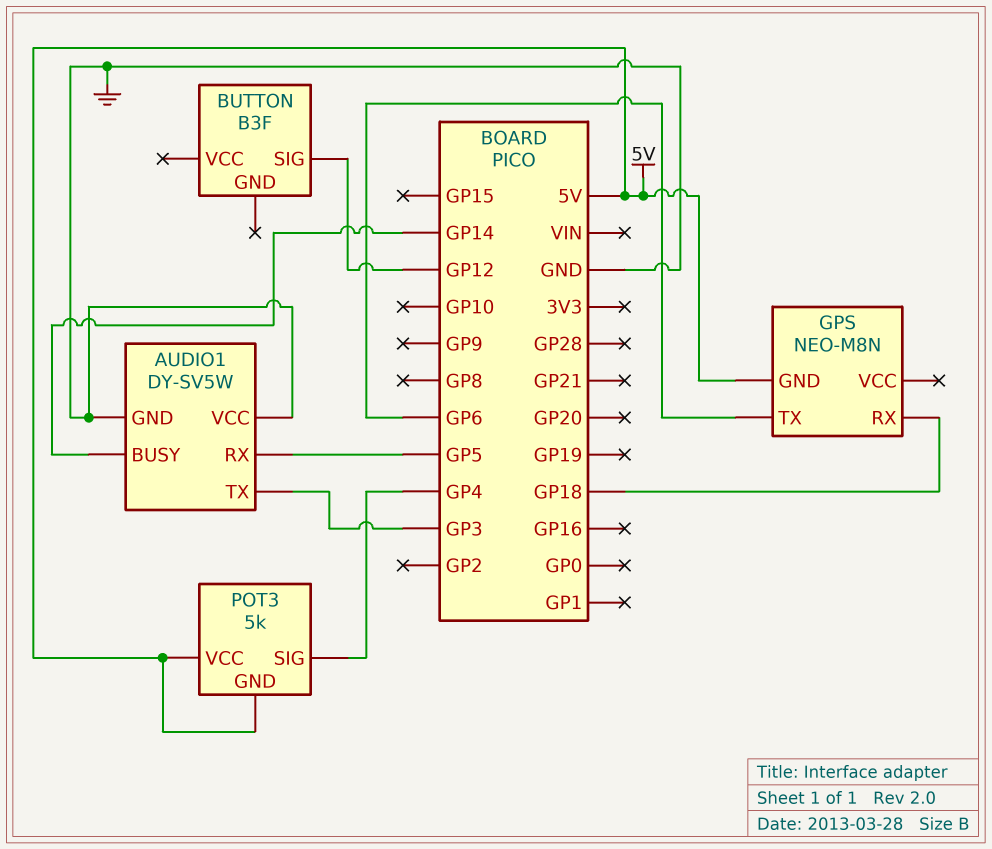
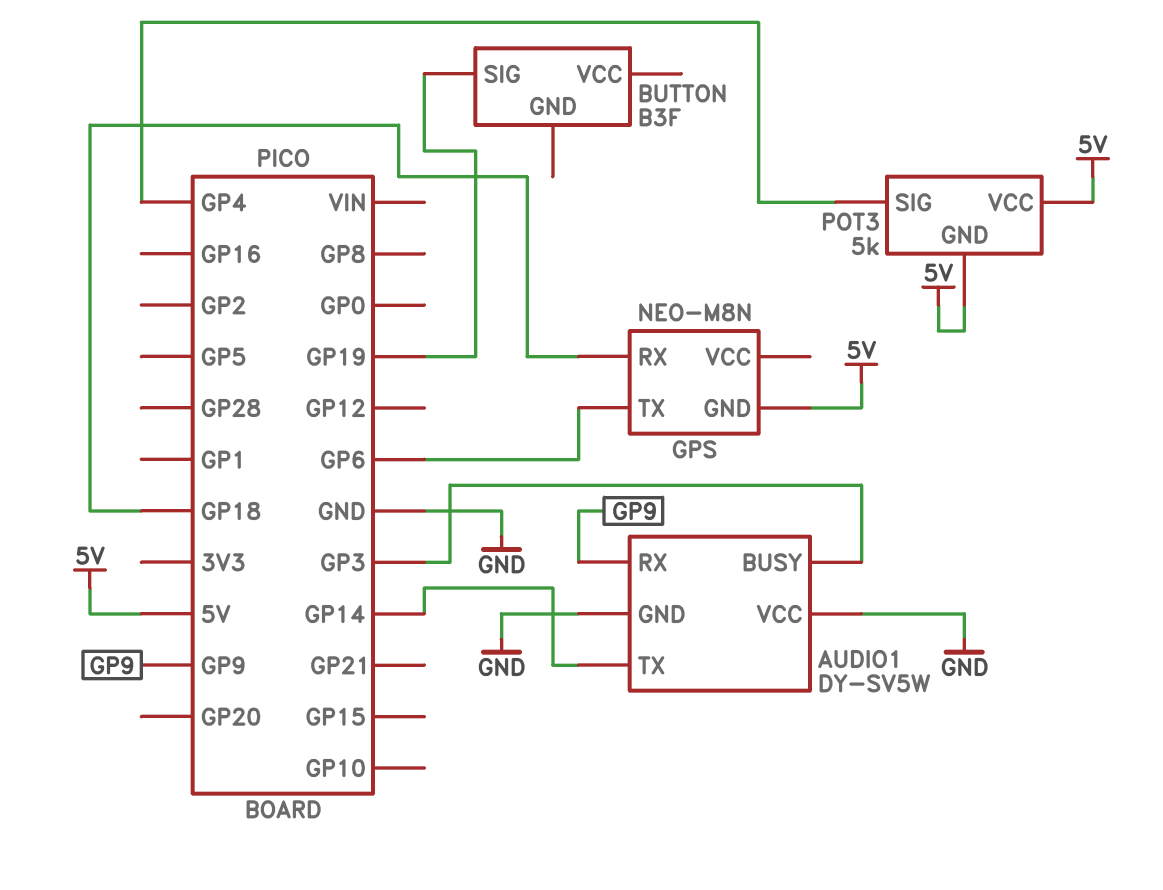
AUDIO1 pin BUSY: GP14 -> GP3
AUDIO1 pin RX: GP5 -> GP9
AUDIO1 pin TX: GP3 -> GP14
BUTTON pin SIG: GP12 -> GP19

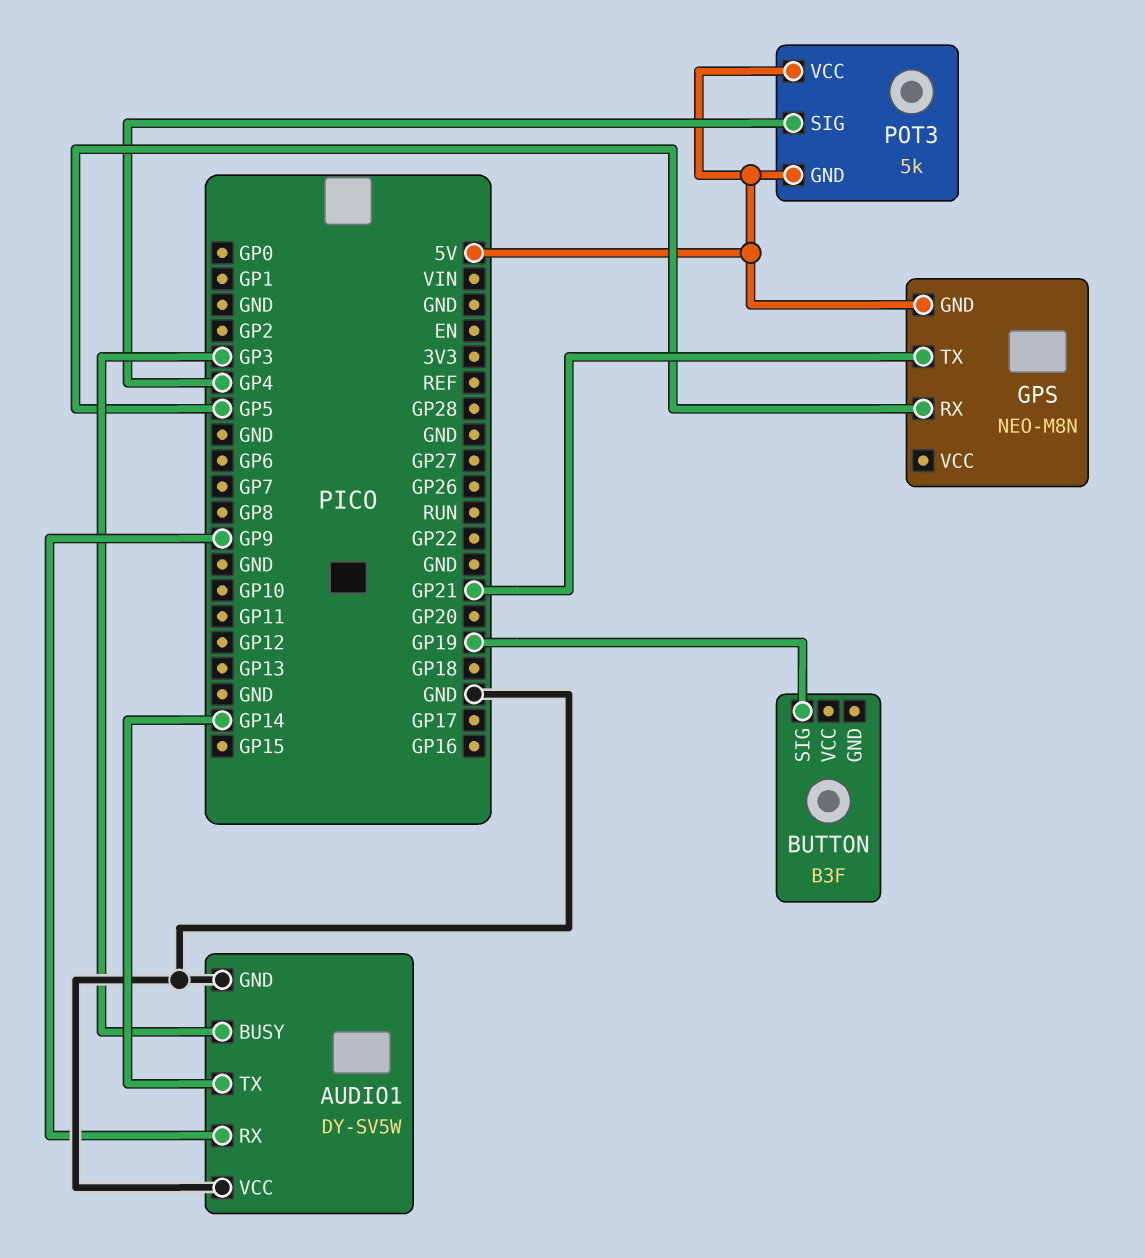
GPS pin RX: GP18 -> GP5
GPS pin TX: GP6 -> GP21

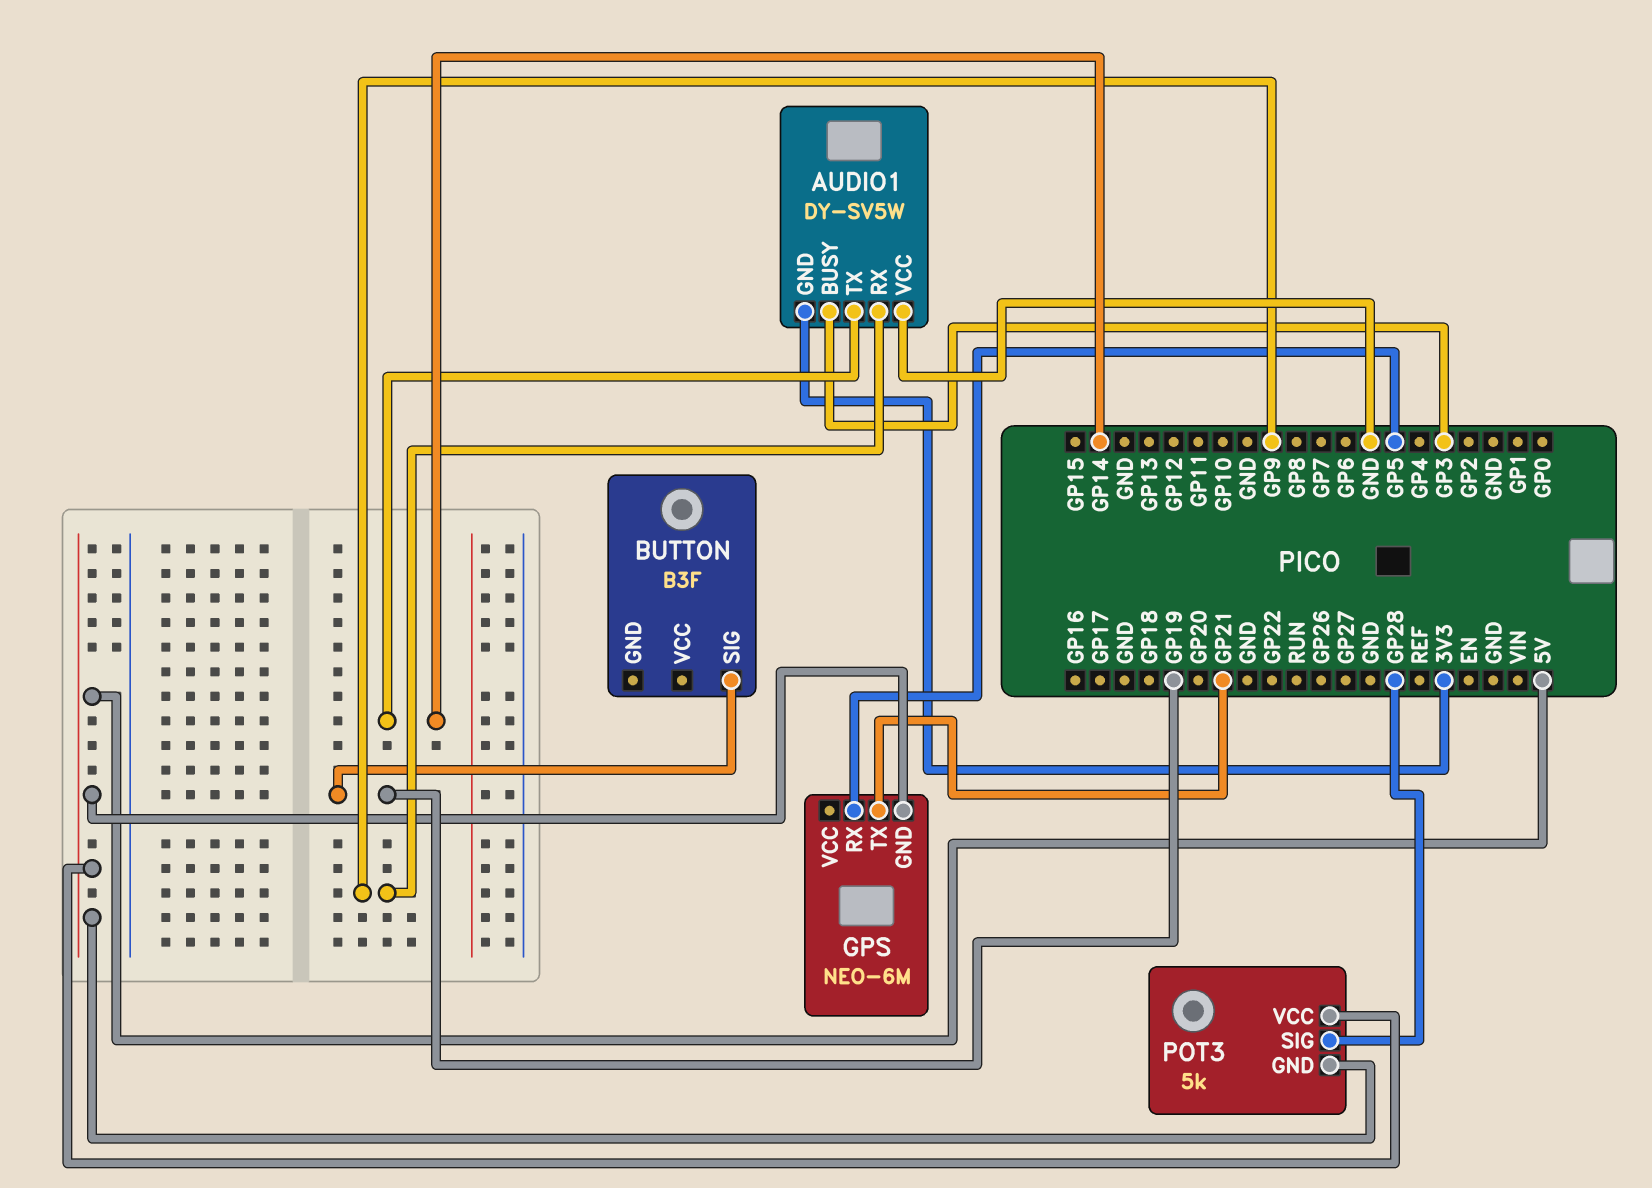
AUDIO1 pin GND: GND -> 3V3
GPS: NEO-M8N -> NEO-6M
POT3 pin SIG: GP4 -> GP28

